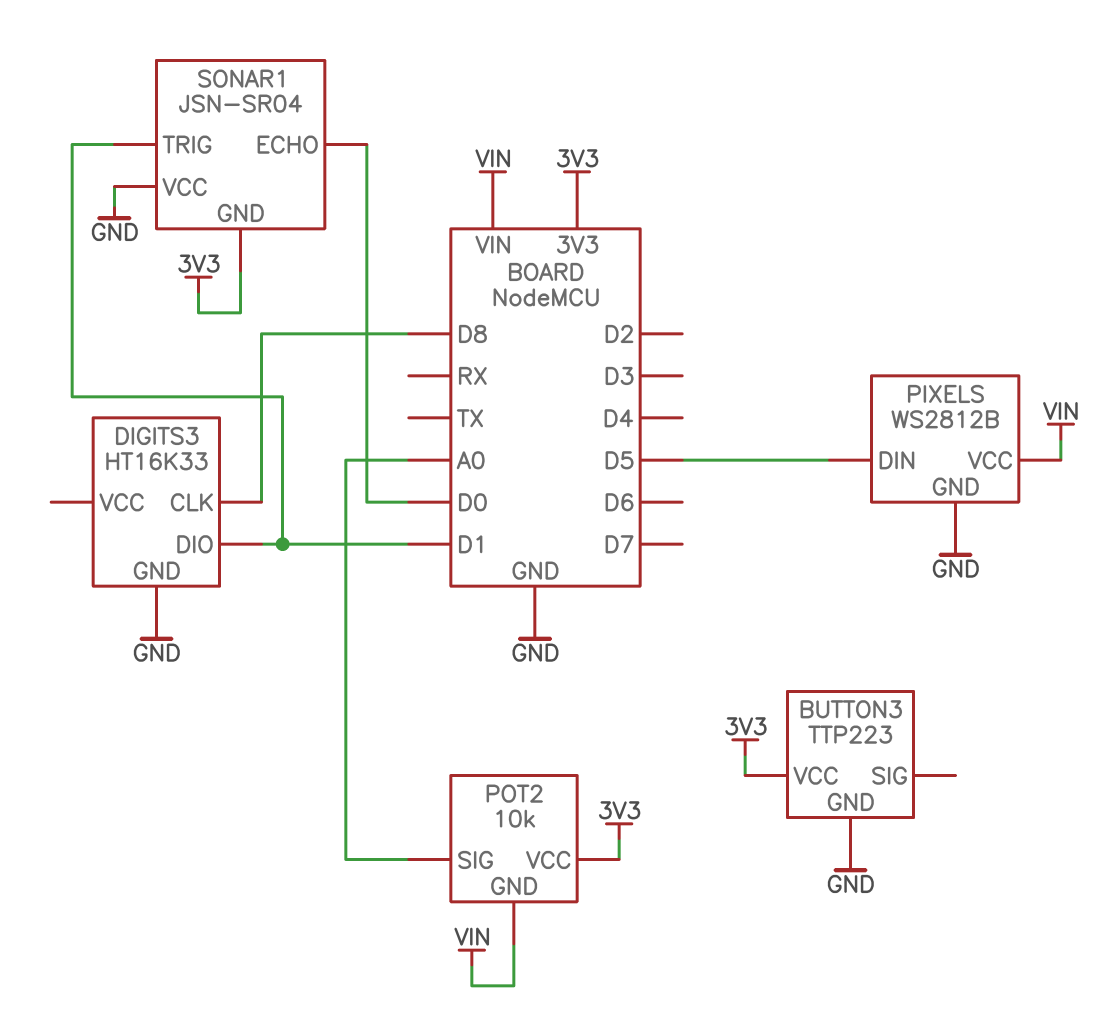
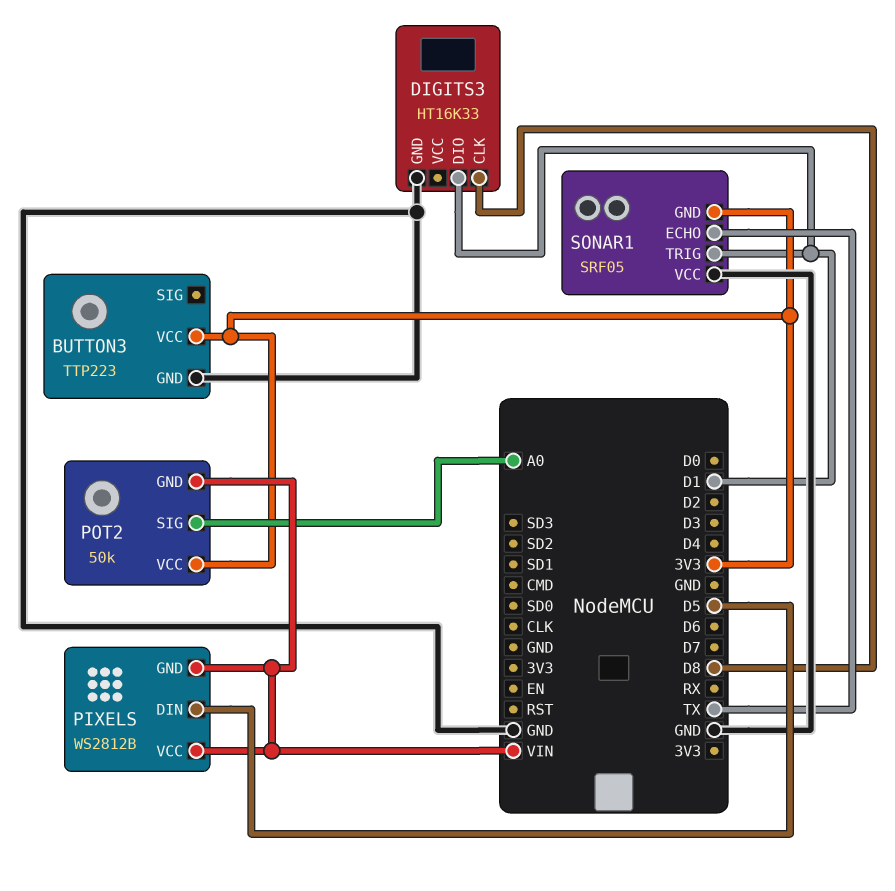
PIXELS pin GND: GND -> VIN
POT2: 10k -> 50k
SONAR1: JSN-SR04 -> SRF05
SONAR1 pin ECHO: D0 -> TX

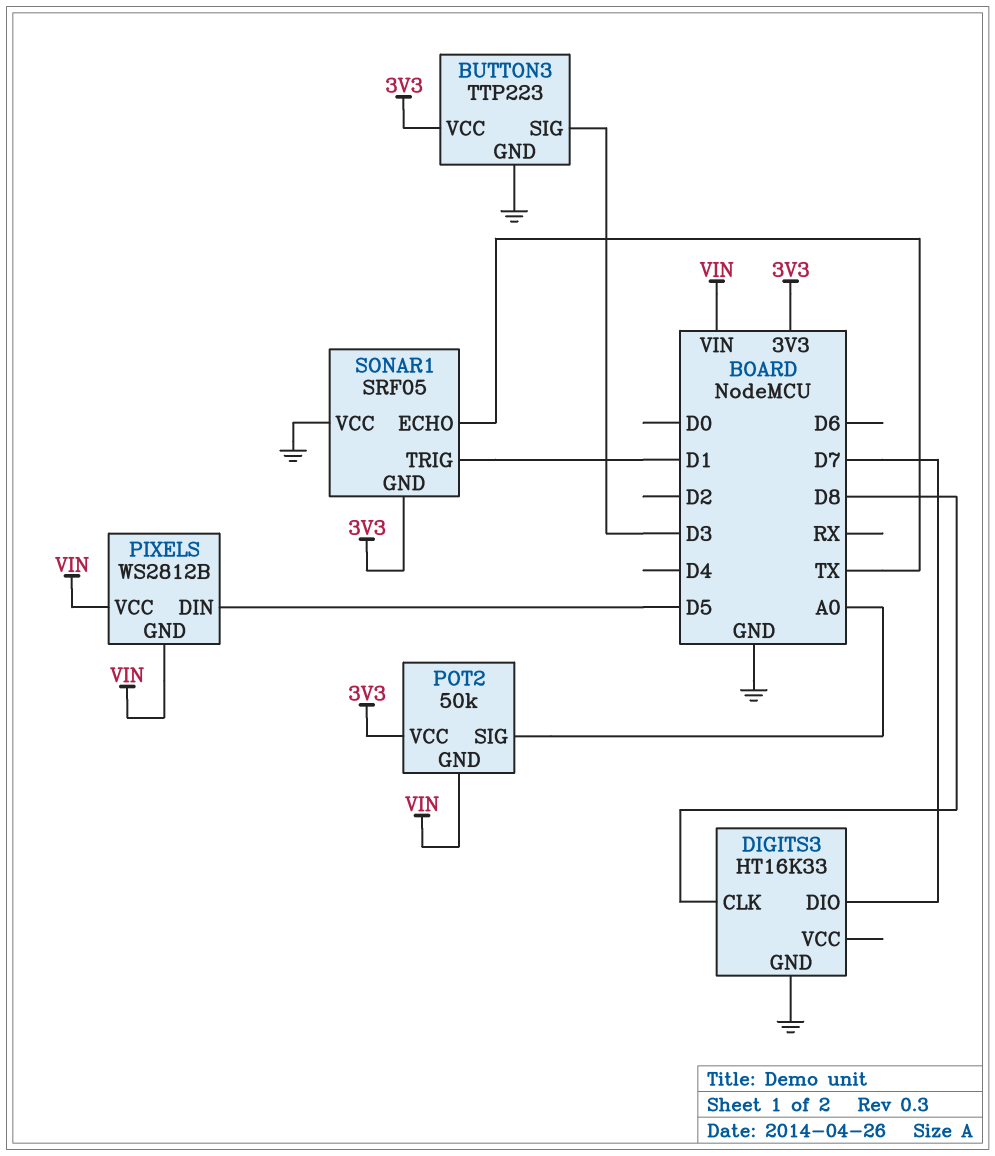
BUTTON3 pin SIG: none -> D3
DIGITS3 pin DIO: D1 -> D7

